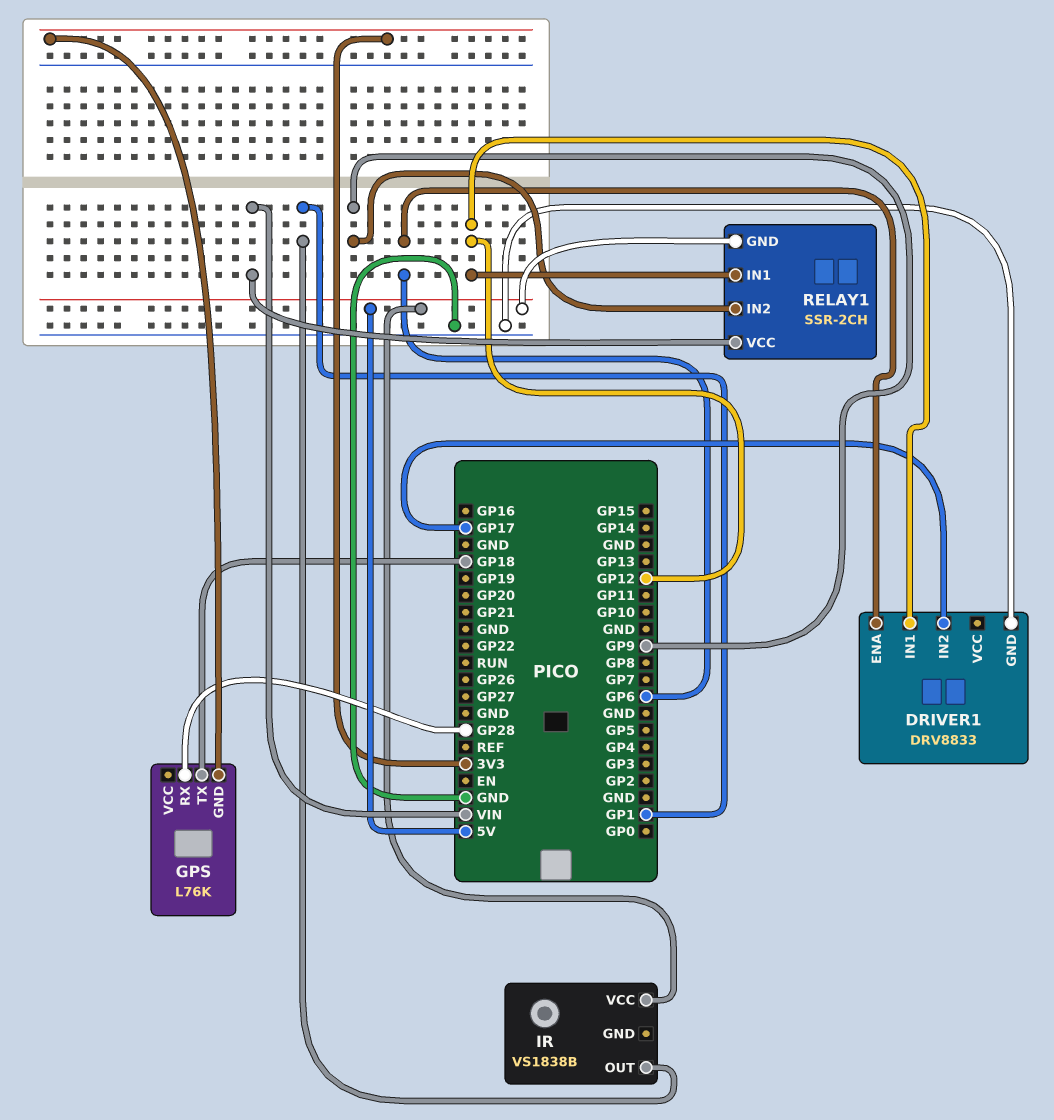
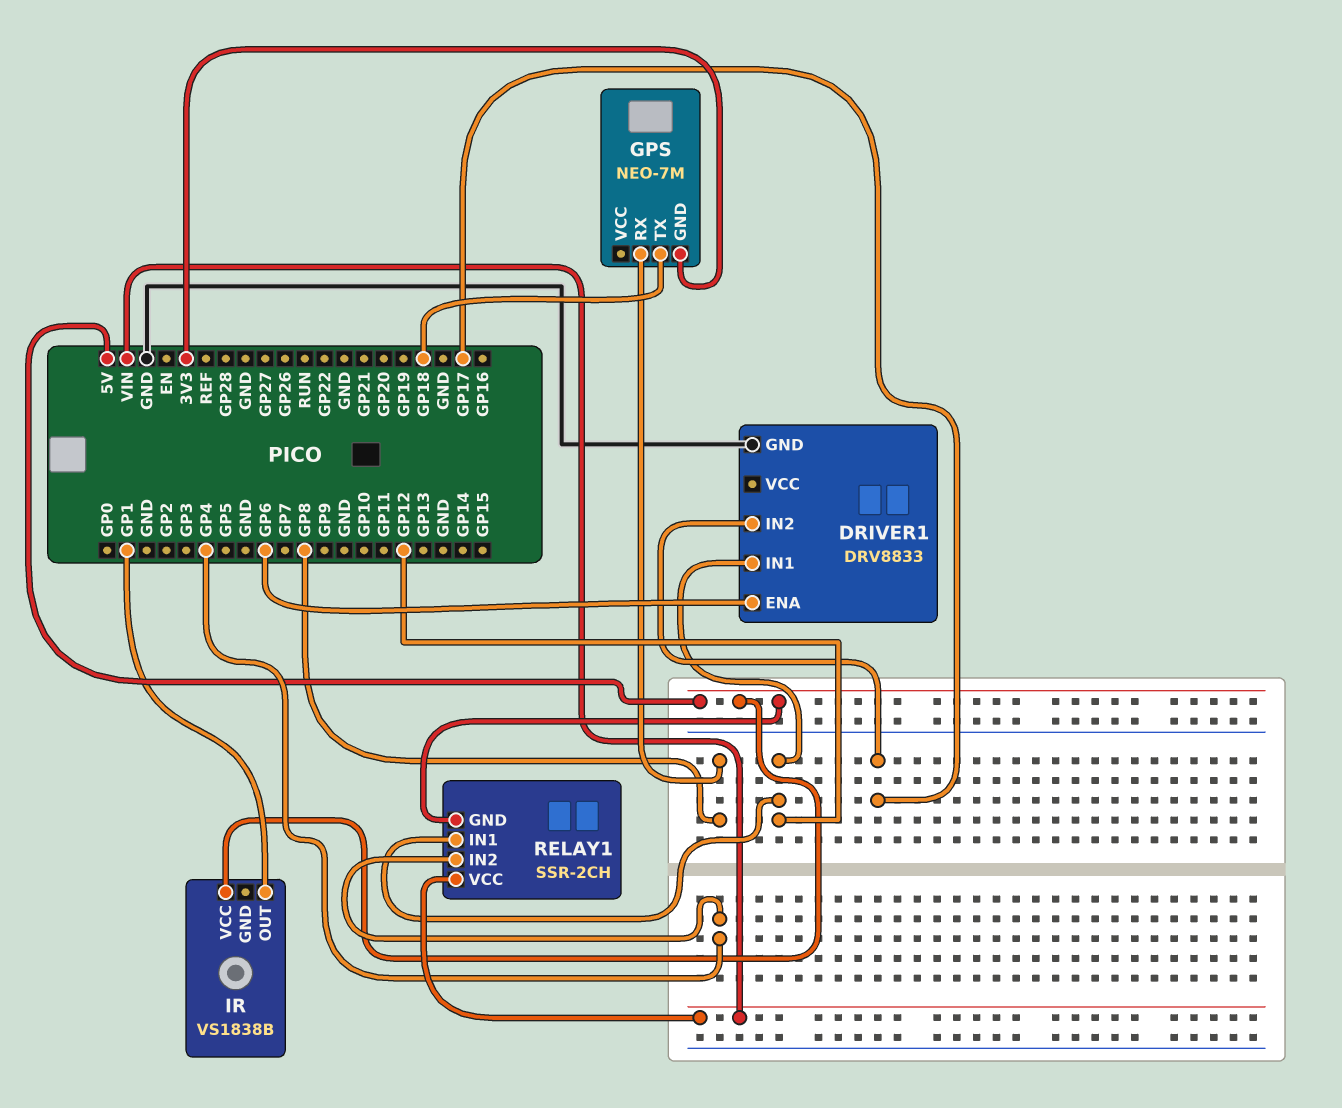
GPS: L76K -> NEO-7M
GPS pin RX: GP28 -> GP8
RELAY1 pin IN2: GP9 -> GP4

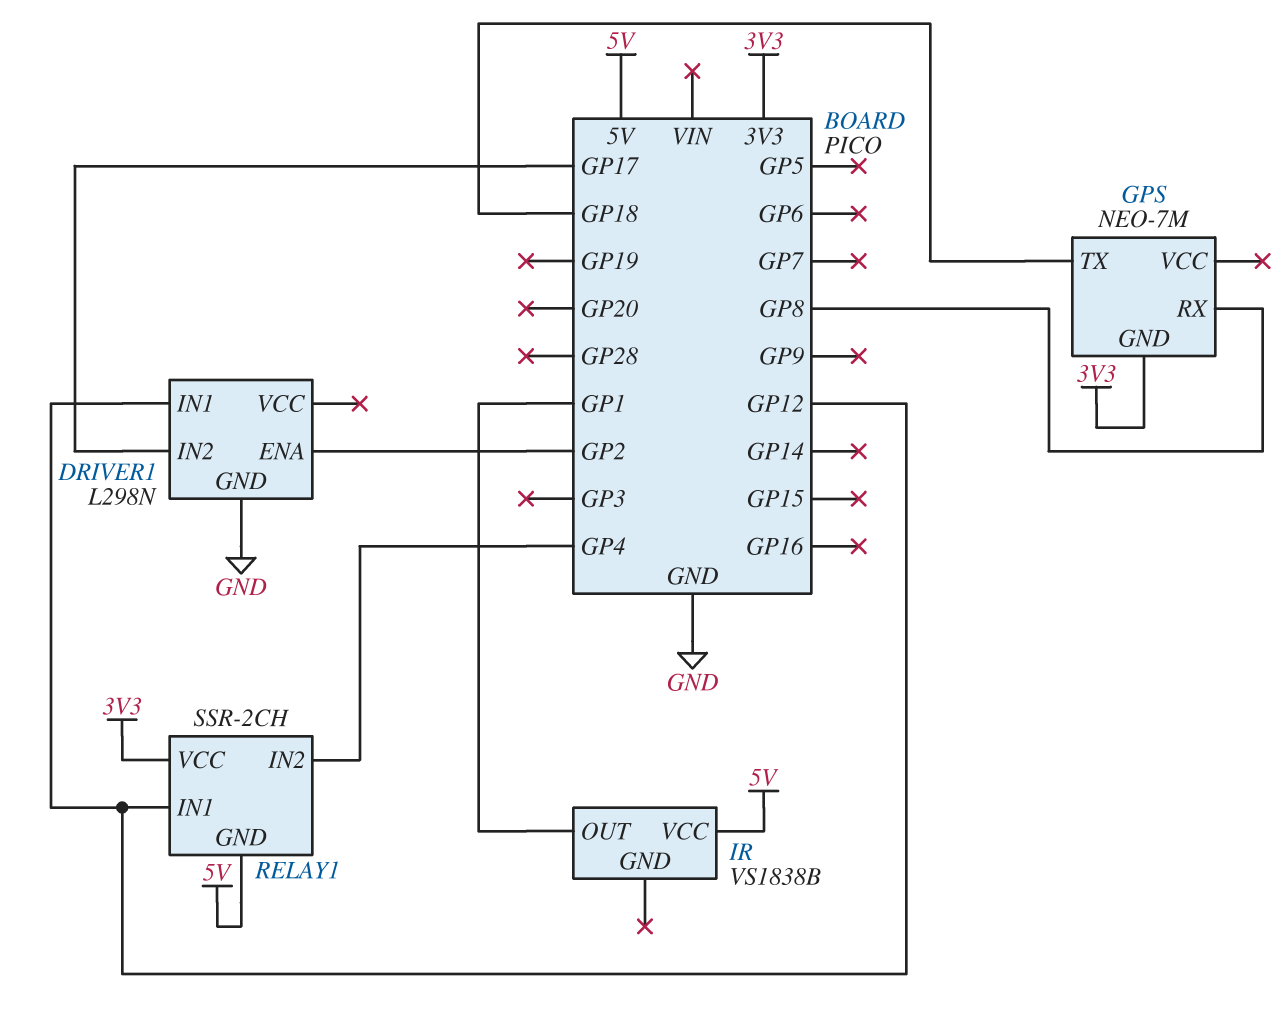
DRIVER1: DRV8833 -> L298N
DRIVER1 pin ENA: GP6 -> GP2
RELAY1 pin VCC: VIN -> 3V3

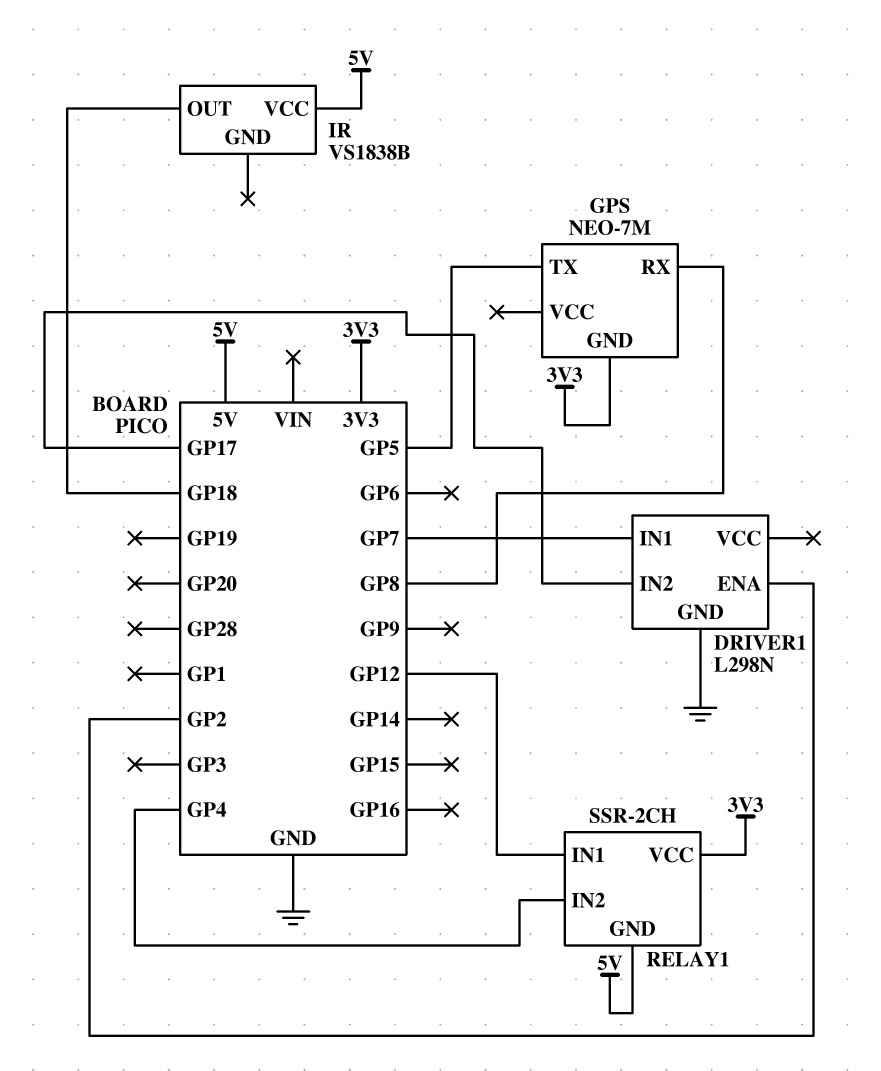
DRIVER1 pin IN1: GP12 -> GP7
GPS pin TX: GP18 -> GP5
IR pin OUT: GP1 -> GP18

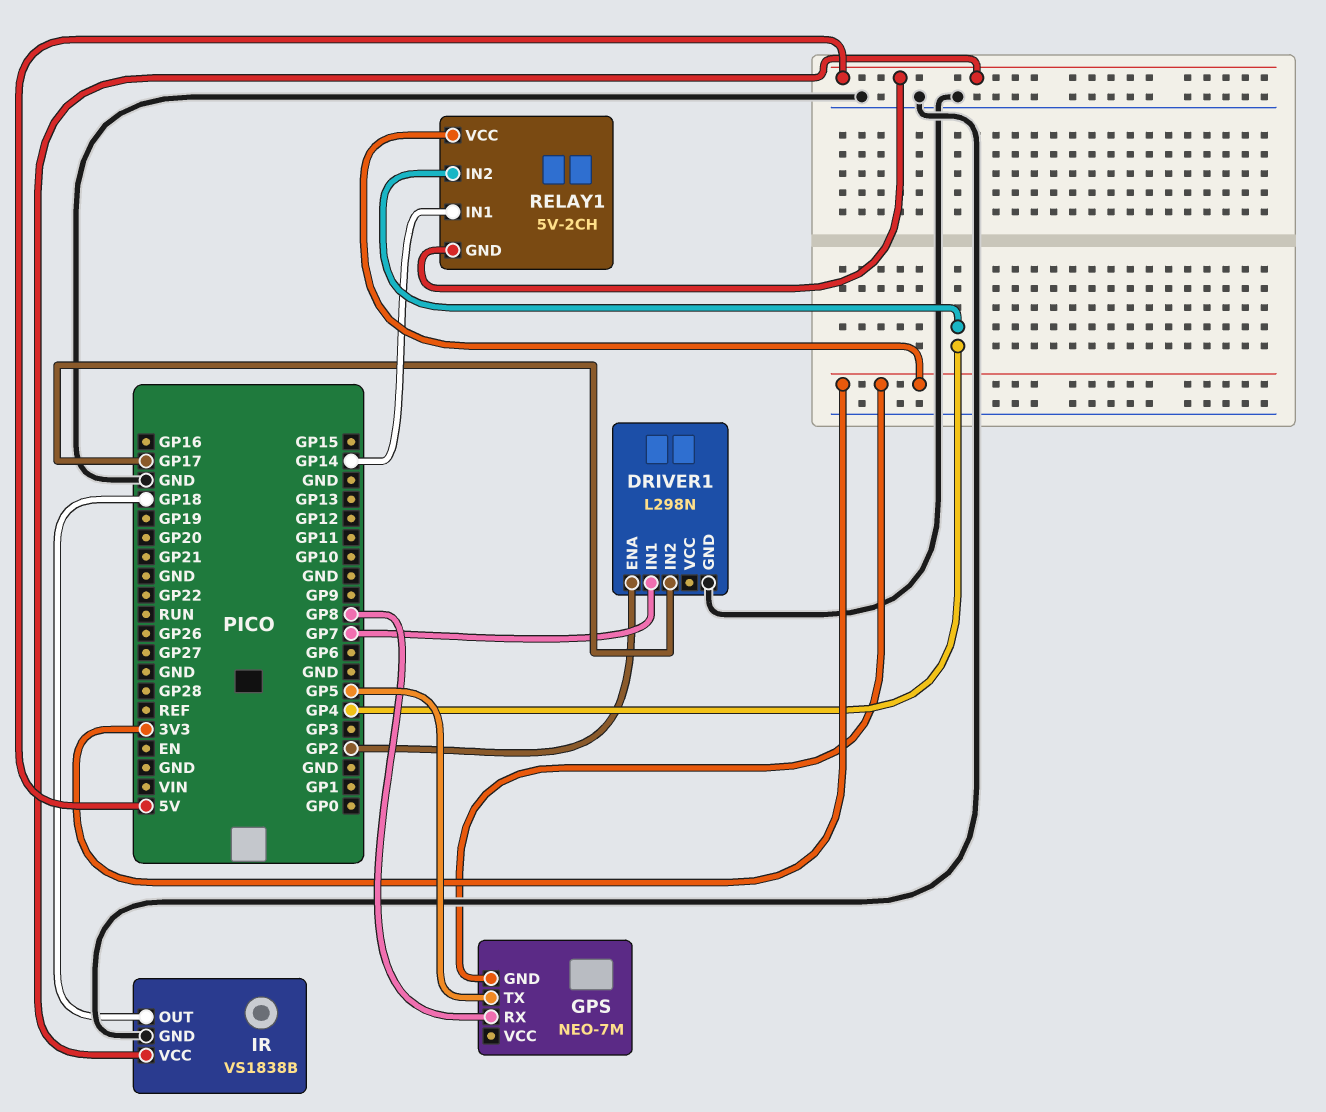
IR pin GND: none -> GND
RELAY1: SSR-2CH -> 5V-2CH
RELAY1 pin IN1: GP12 -> GP14

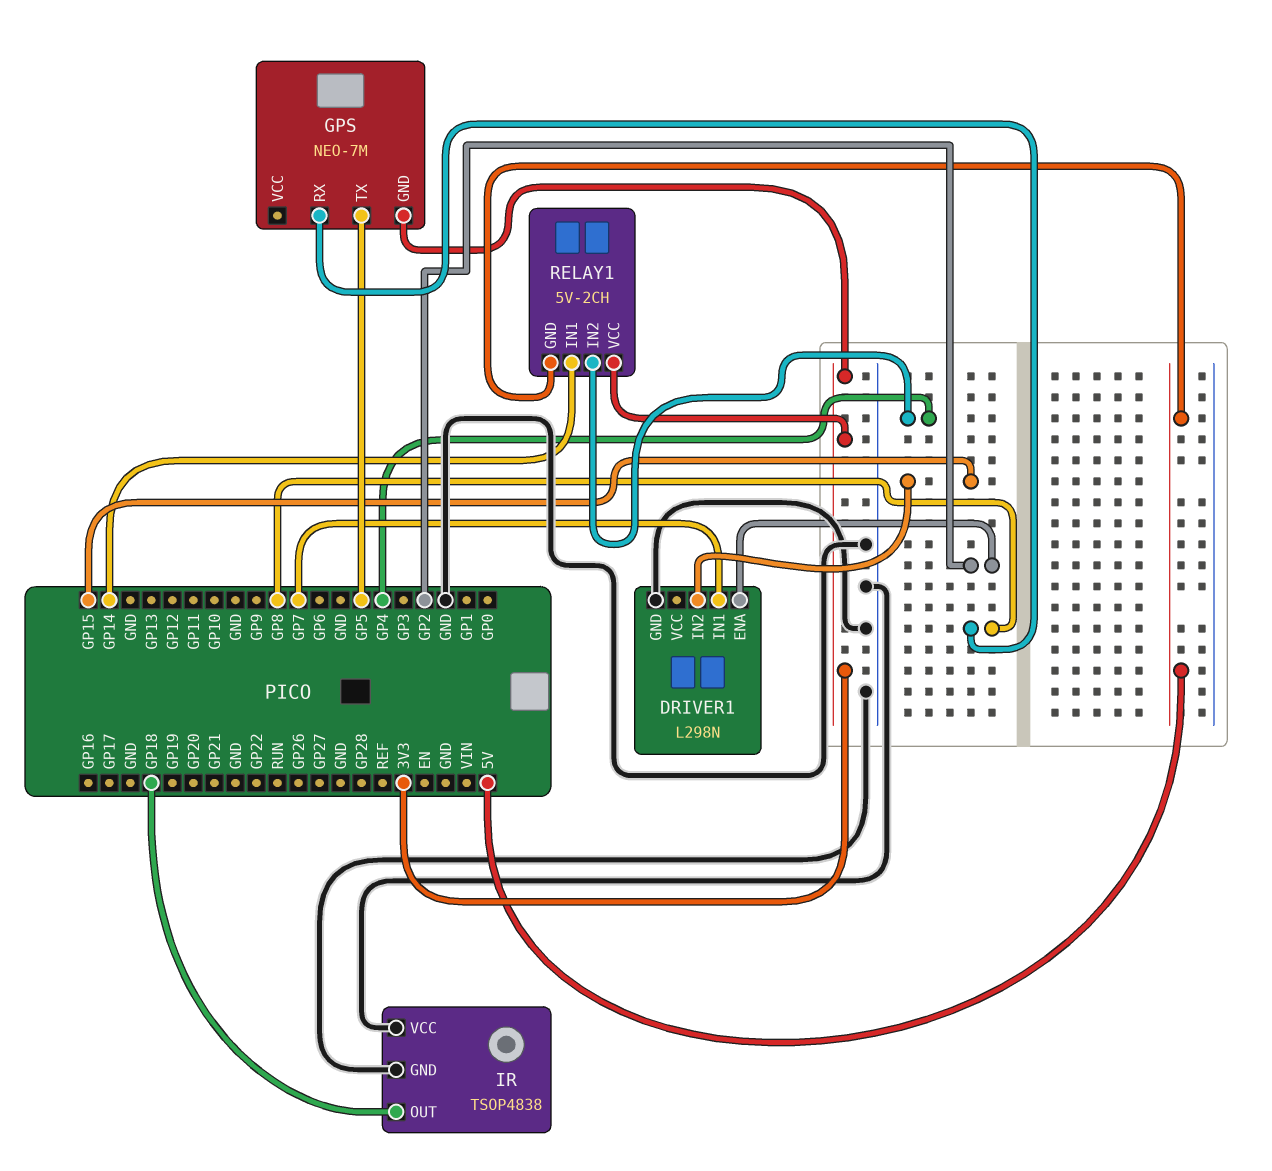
DRIVER1 pin IN2: GP17 -> GP15
IR: VS1838B -> TSOP4838
IR pin VCC: 5V -> GND

